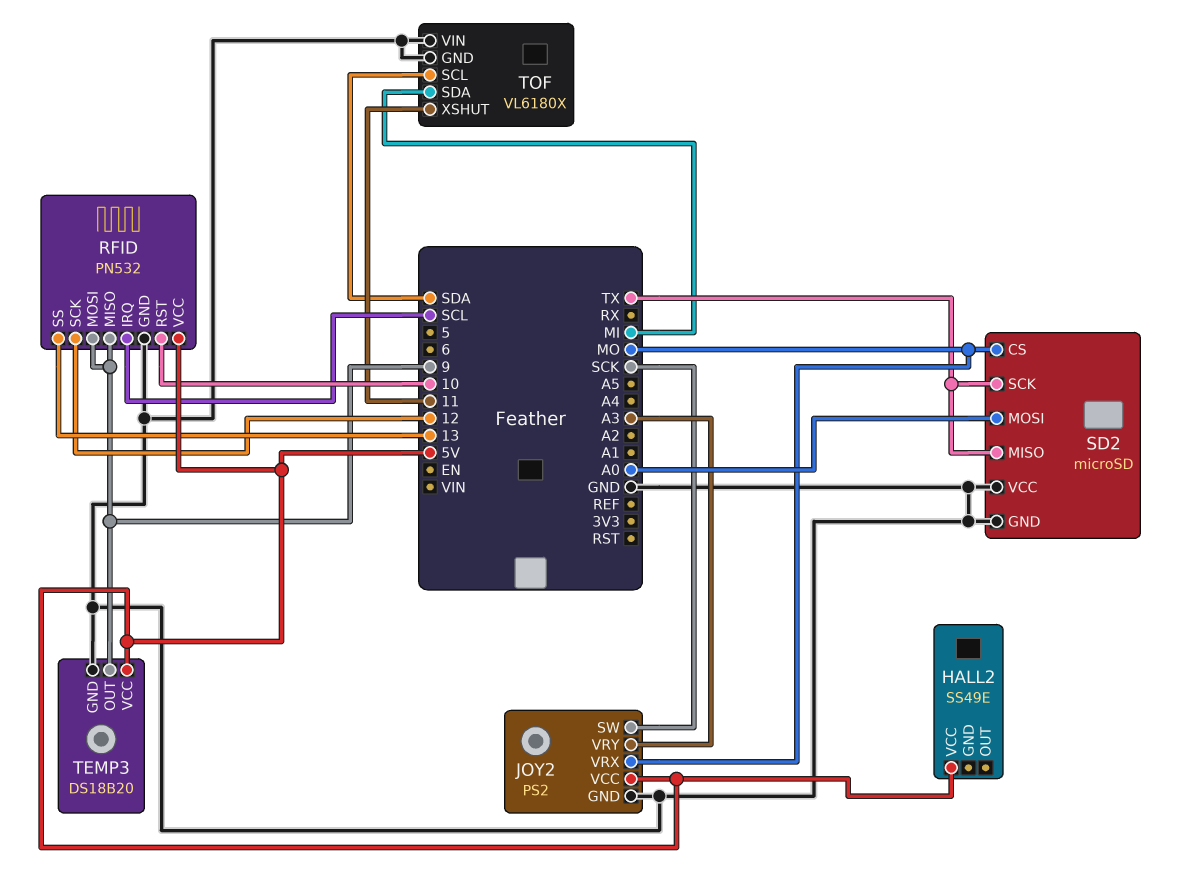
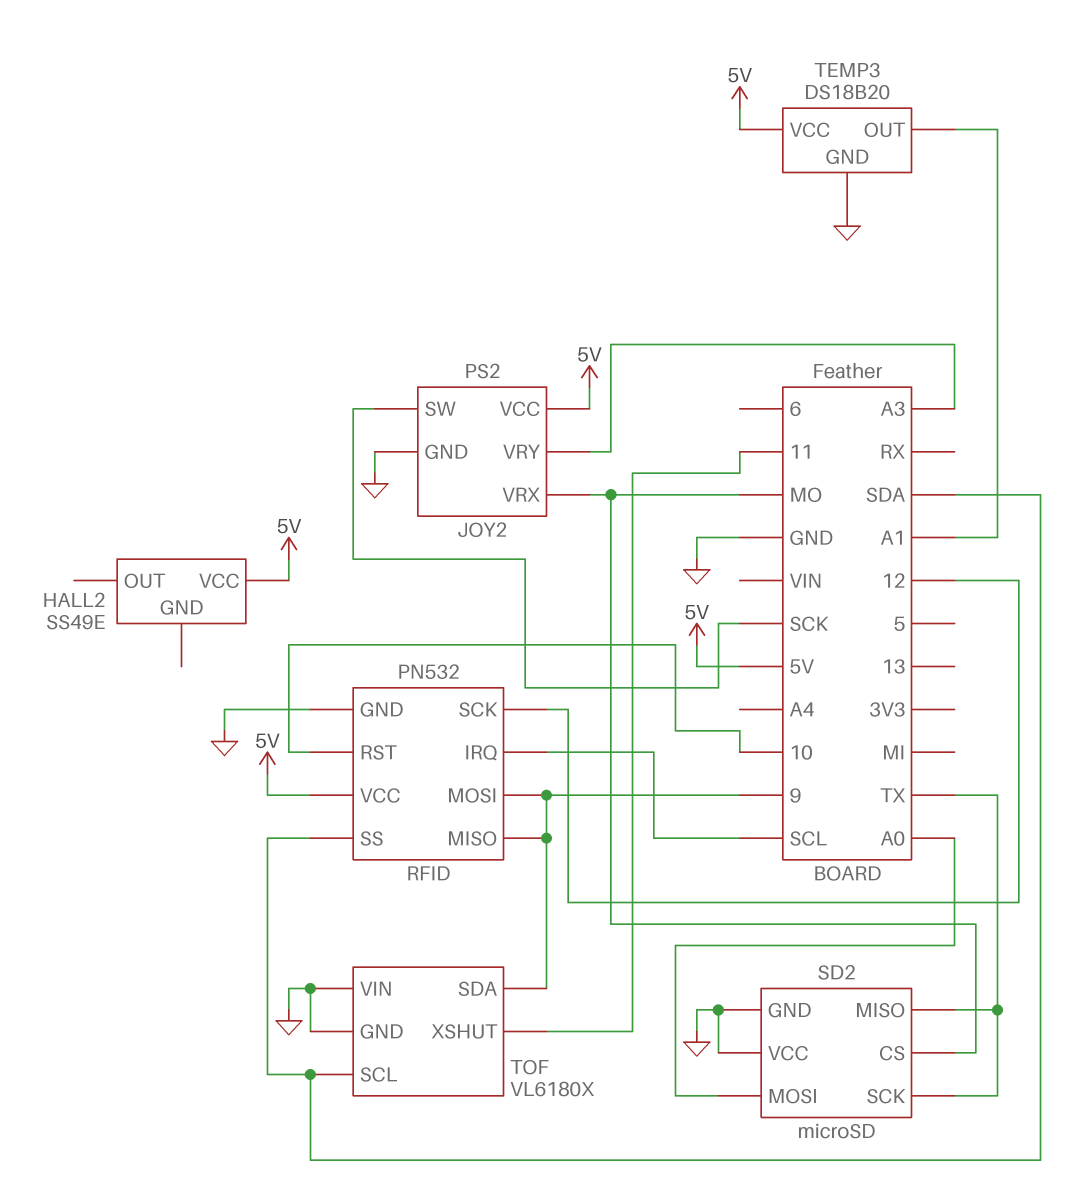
RFID pin SS: 13 -> SDA
TEMP3 pin OUT: 9 -> A1
TOF pin SDA: MI -> 9

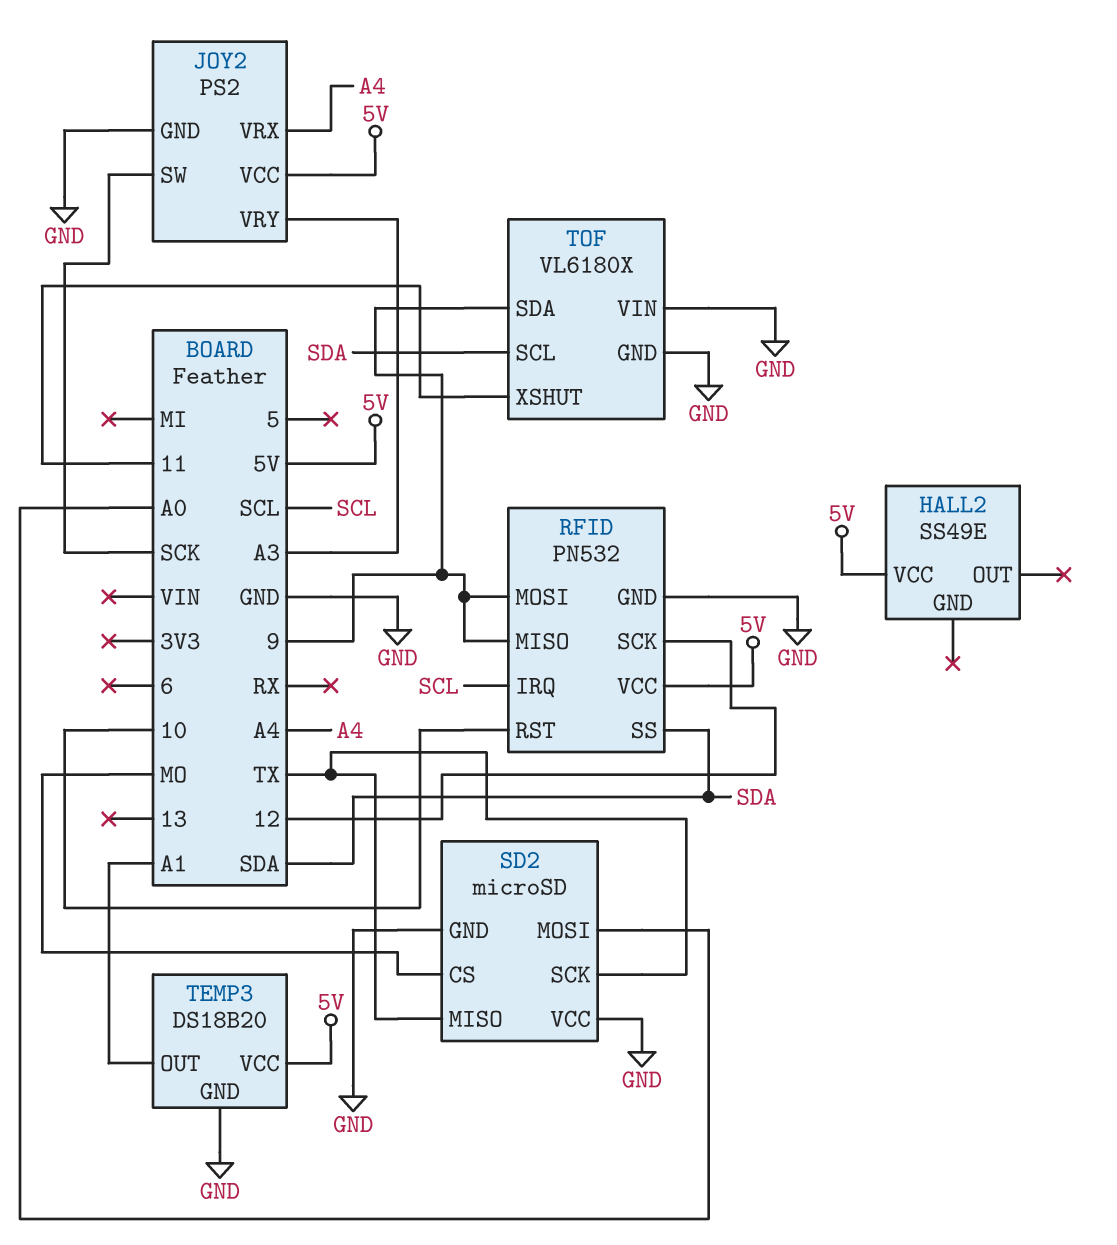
JOY2 pin VRX: MO -> A4

